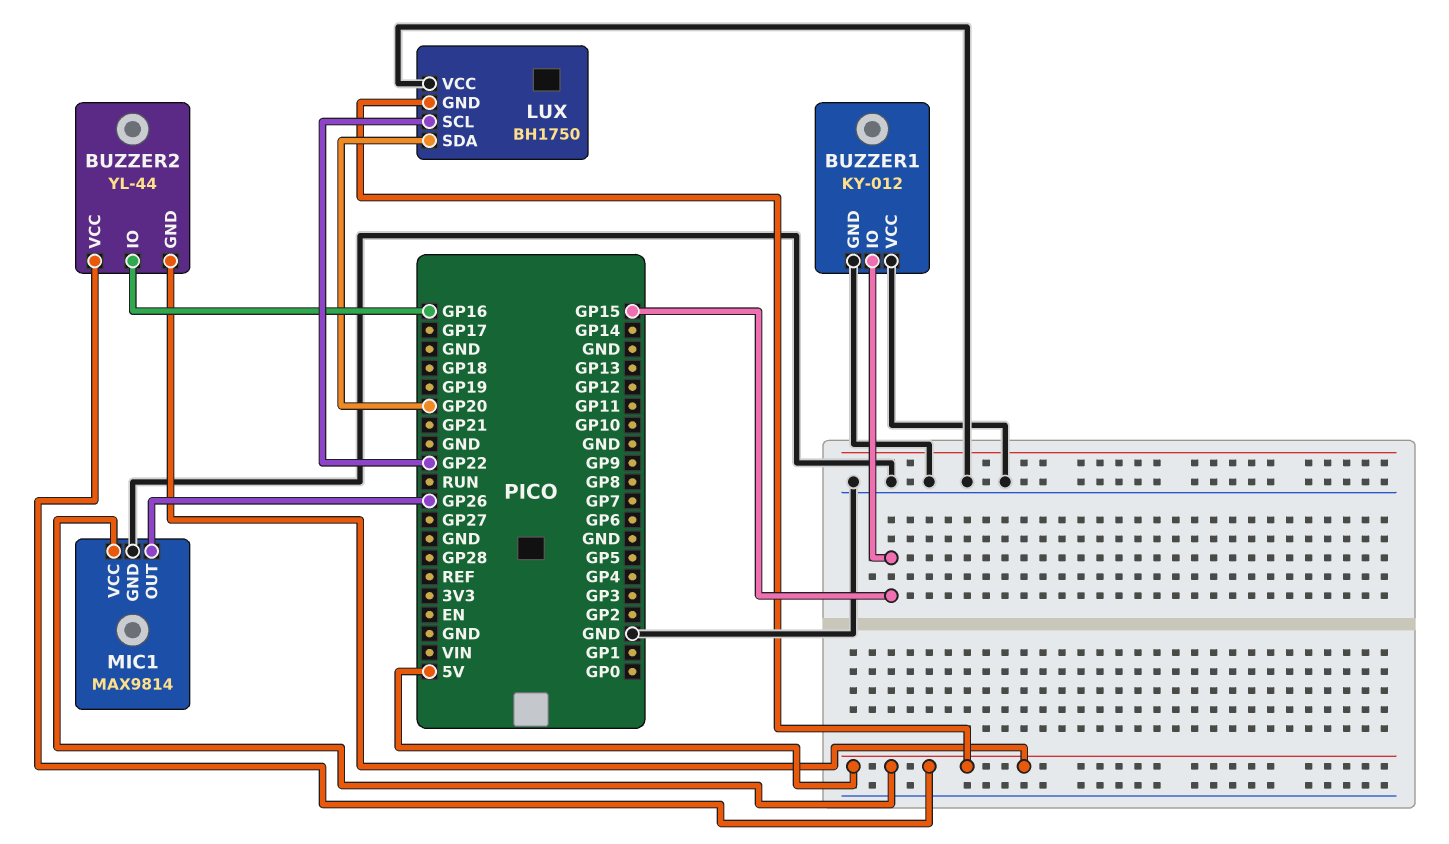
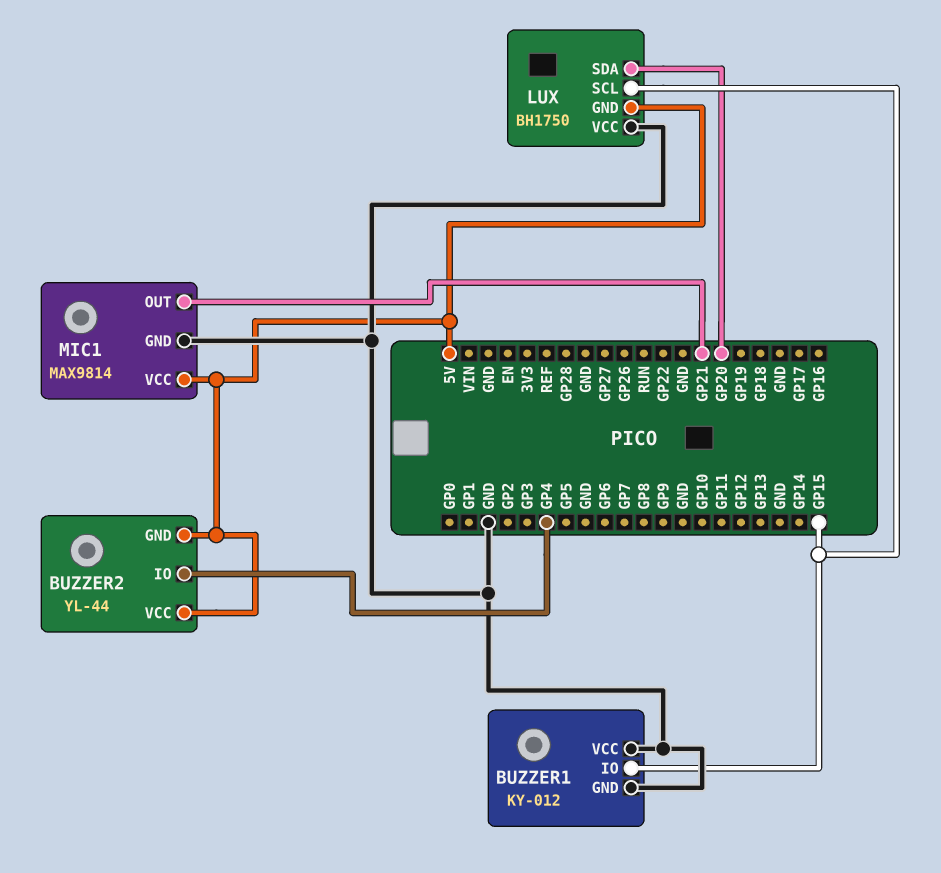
BUZZER2 pin IO: GP16 -> GP4
LUX pin SCL: GP22 -> GP15
MIC1 pin OUT: GP26 -> GP21

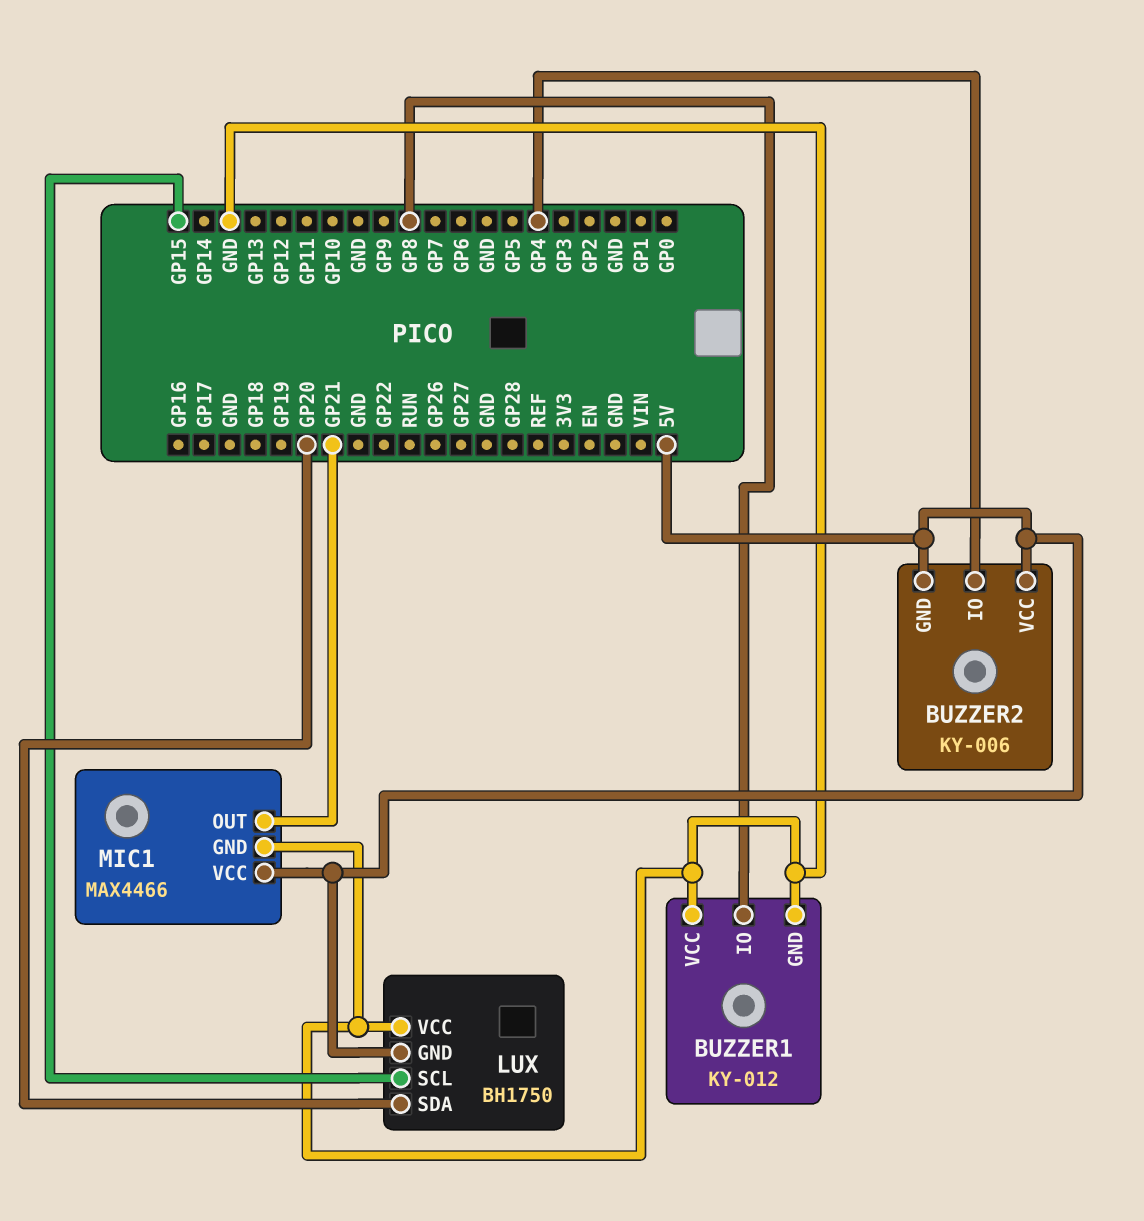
BUZZER1 pin IO: GP15 -> GP8
BUZZER2: YL-44 -> KY-006
MIC1: MAX9814 -> MAX4466

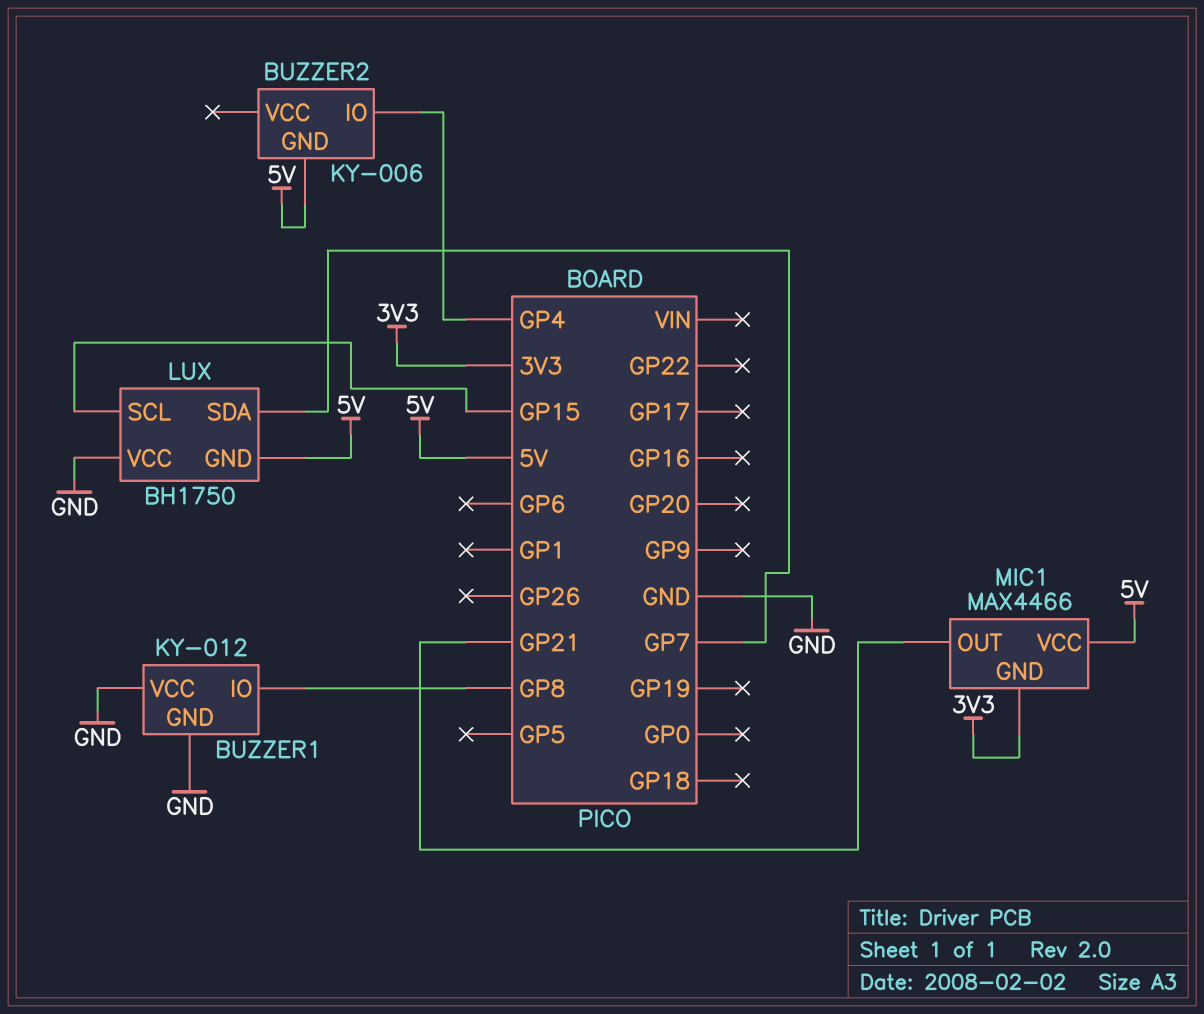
BUZZER2 pin VCC: 5V -> none
LUX pin SDA: GP20 -> GP7
MIC1 pin GND: GND -> 3V3

